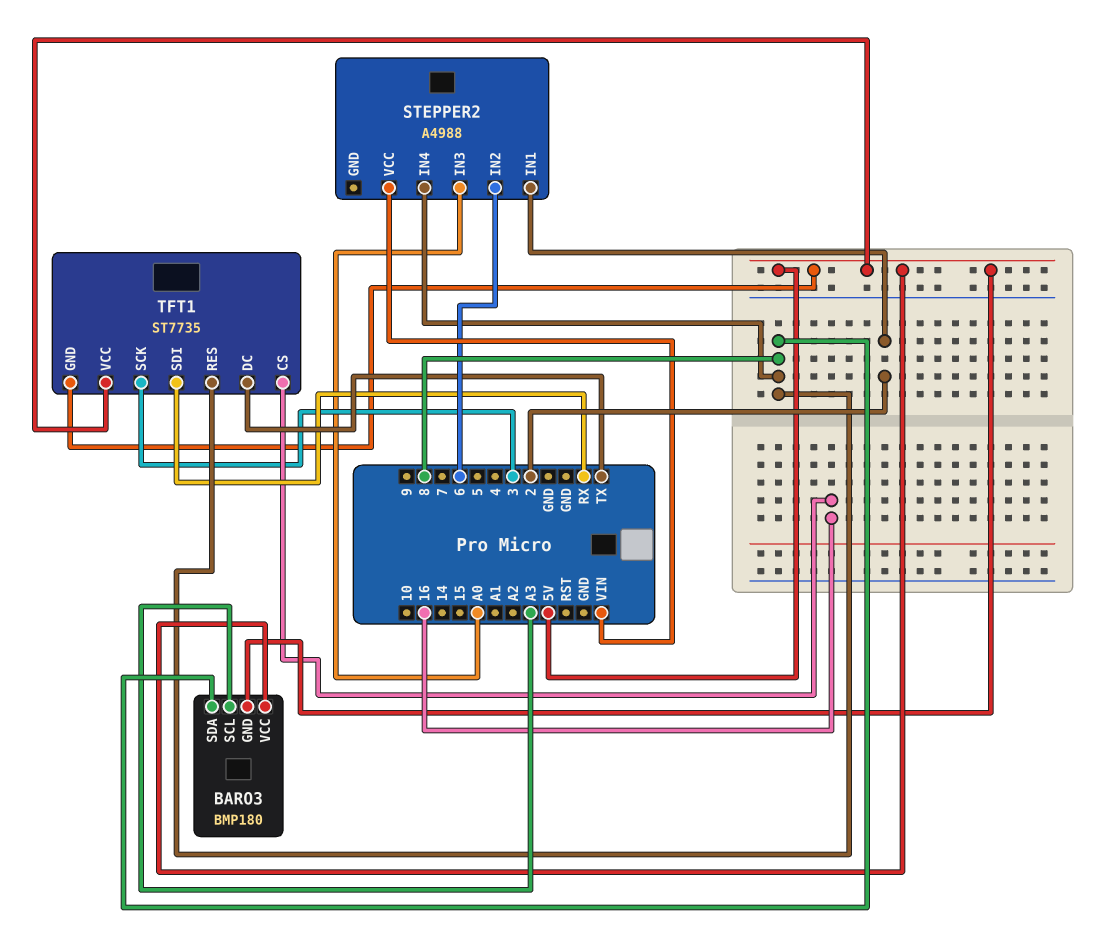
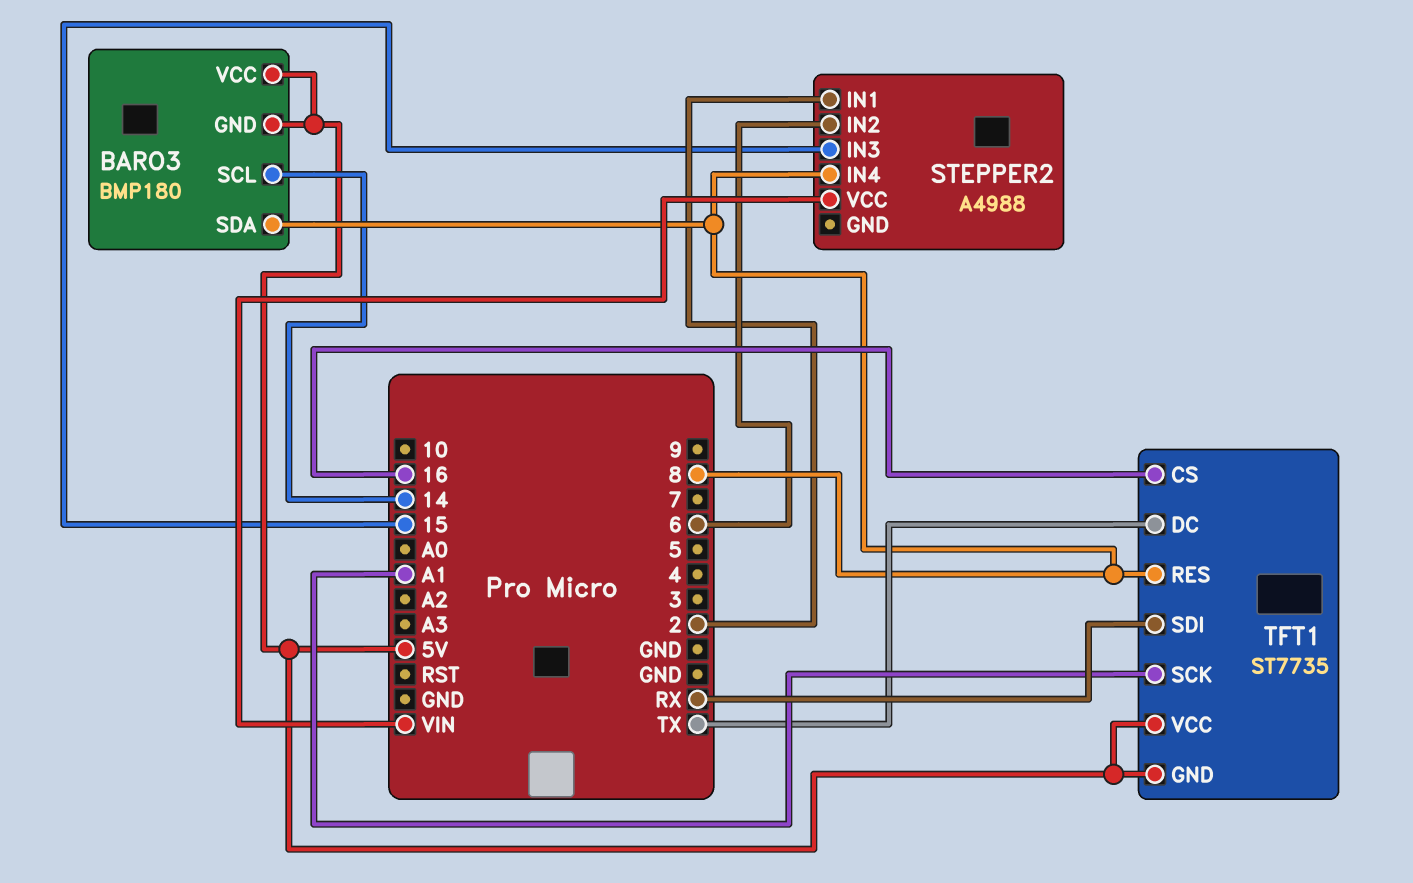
BARO3 pin SCL: A3 -> 14
STEPPER2 pin IN3: A0 -> 15
TFT1 pin SCK: 3 -> A1

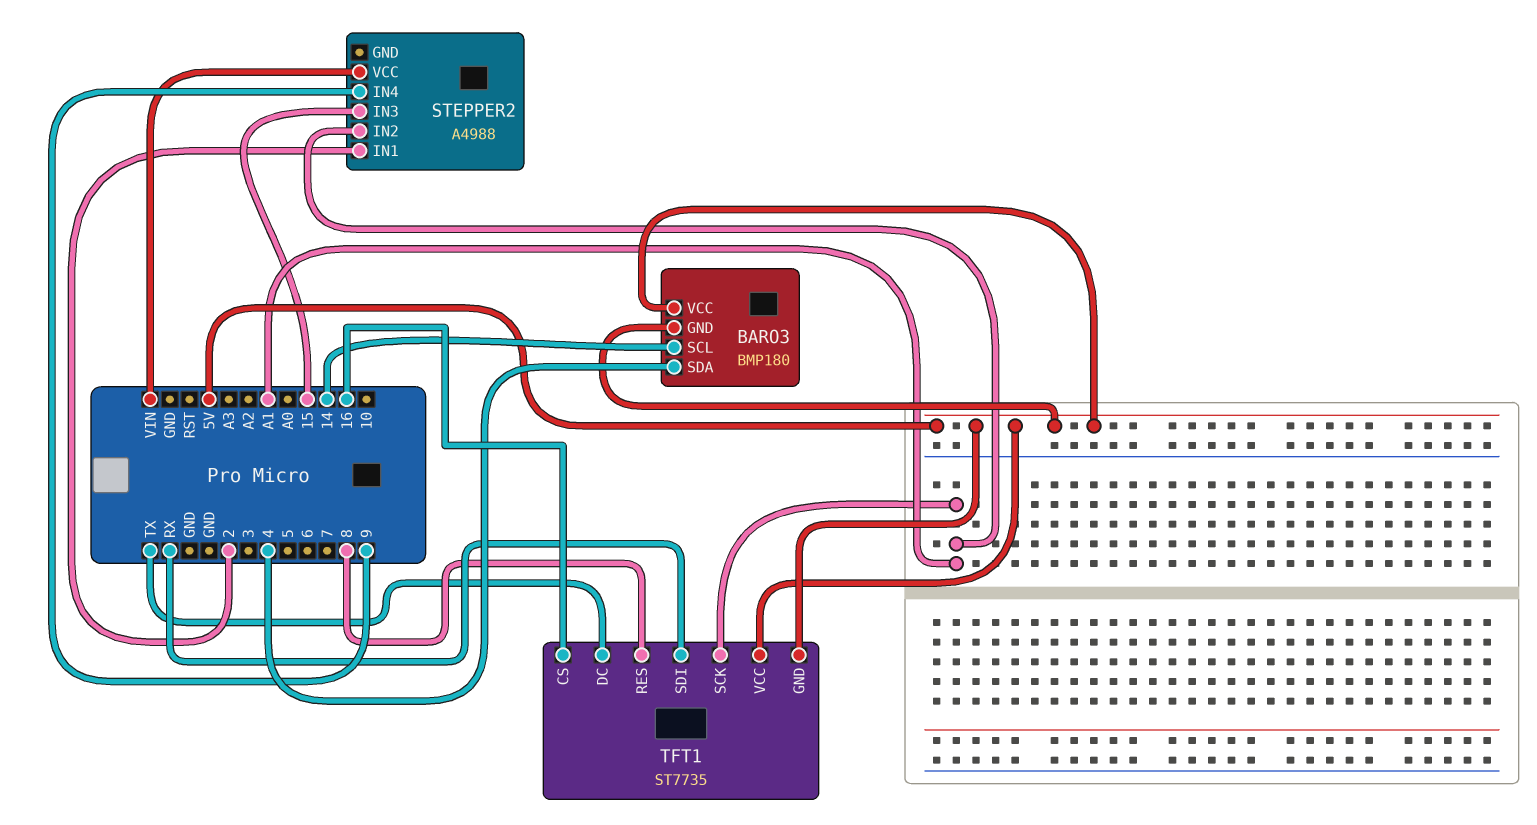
BARO3 pin SDA: 8 -> 4
STEPPER2 pin IN2: 6 -> A1
STEPPER2 pin IN4: 8 -> 9

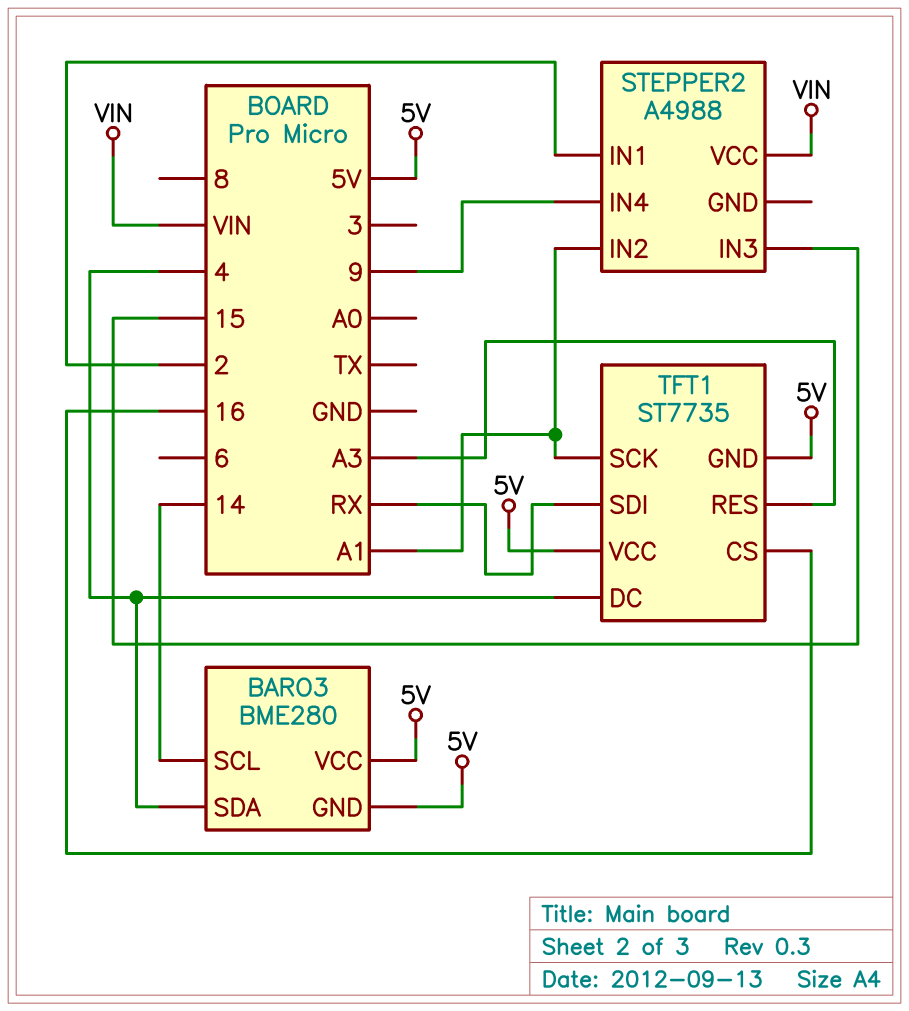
BARO3: BMP180 -> BME280
TFT1 pin DC: TX -> 4
TFT1 pin RES: 8 -> A3

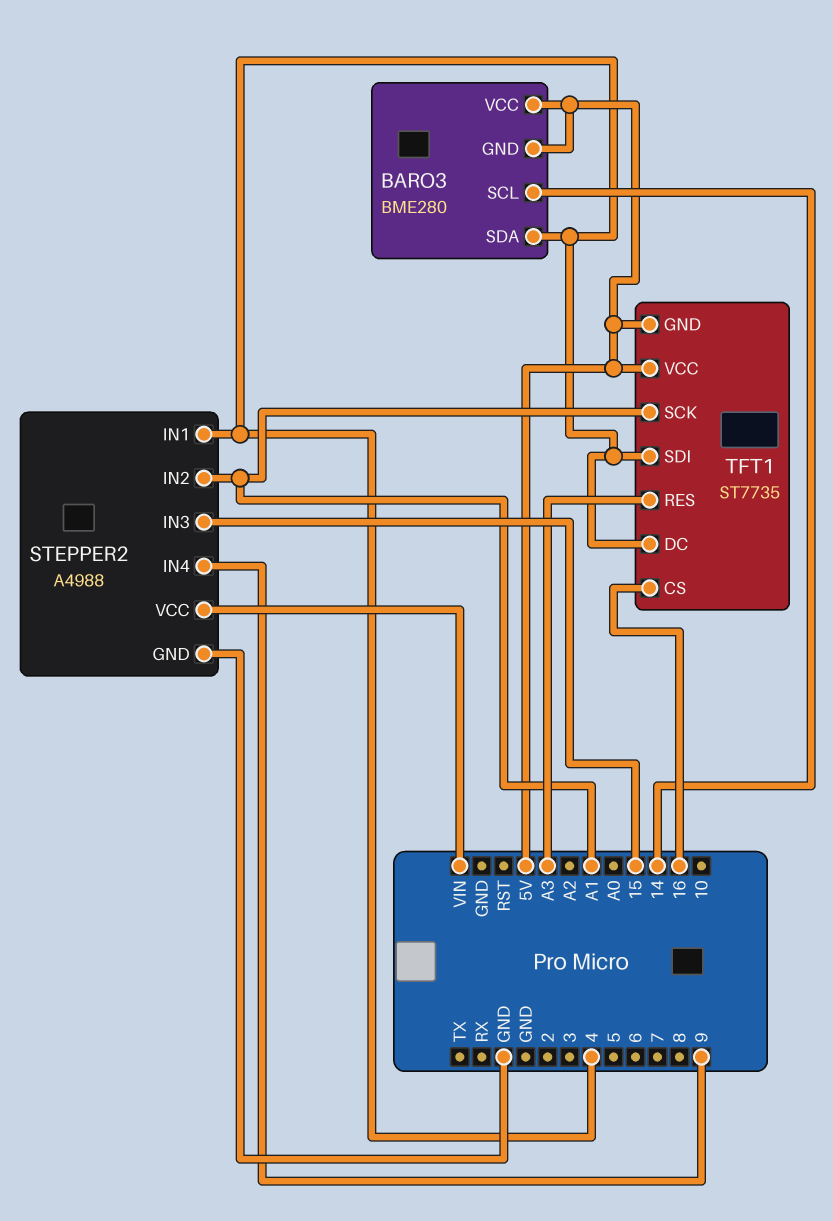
STEPPER2 pin GND: none -> GND
STEPPER2 pin IN1: 2 -> 4
TFT1 pin SDI: RX -> 4

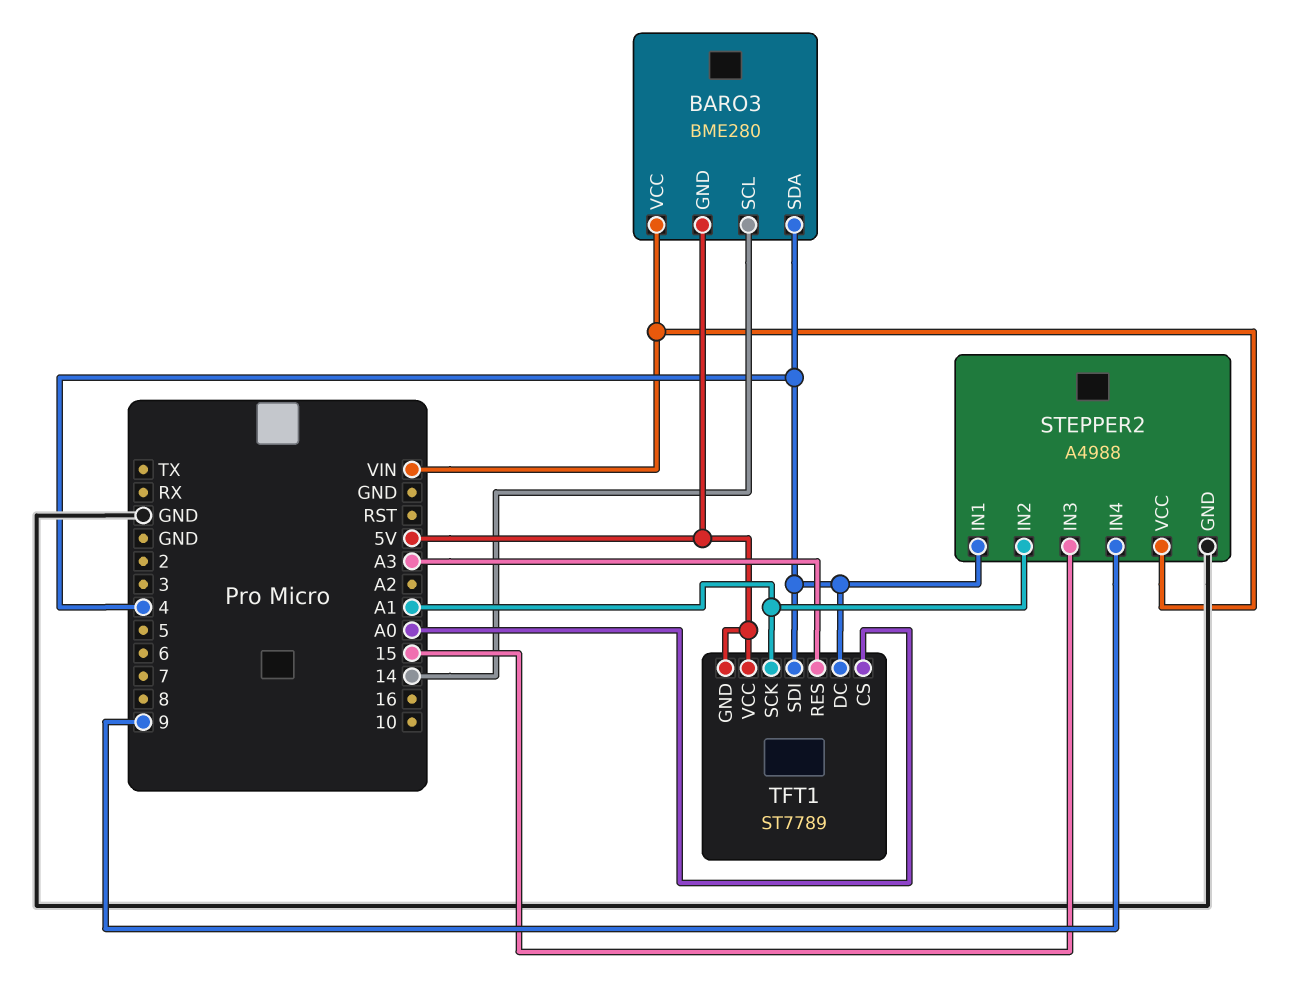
BARO3 pin VCC: 5V -> VIN
TFT1: ST7735 -> ST7789
TFT1 pin CS: 16 -> A0

